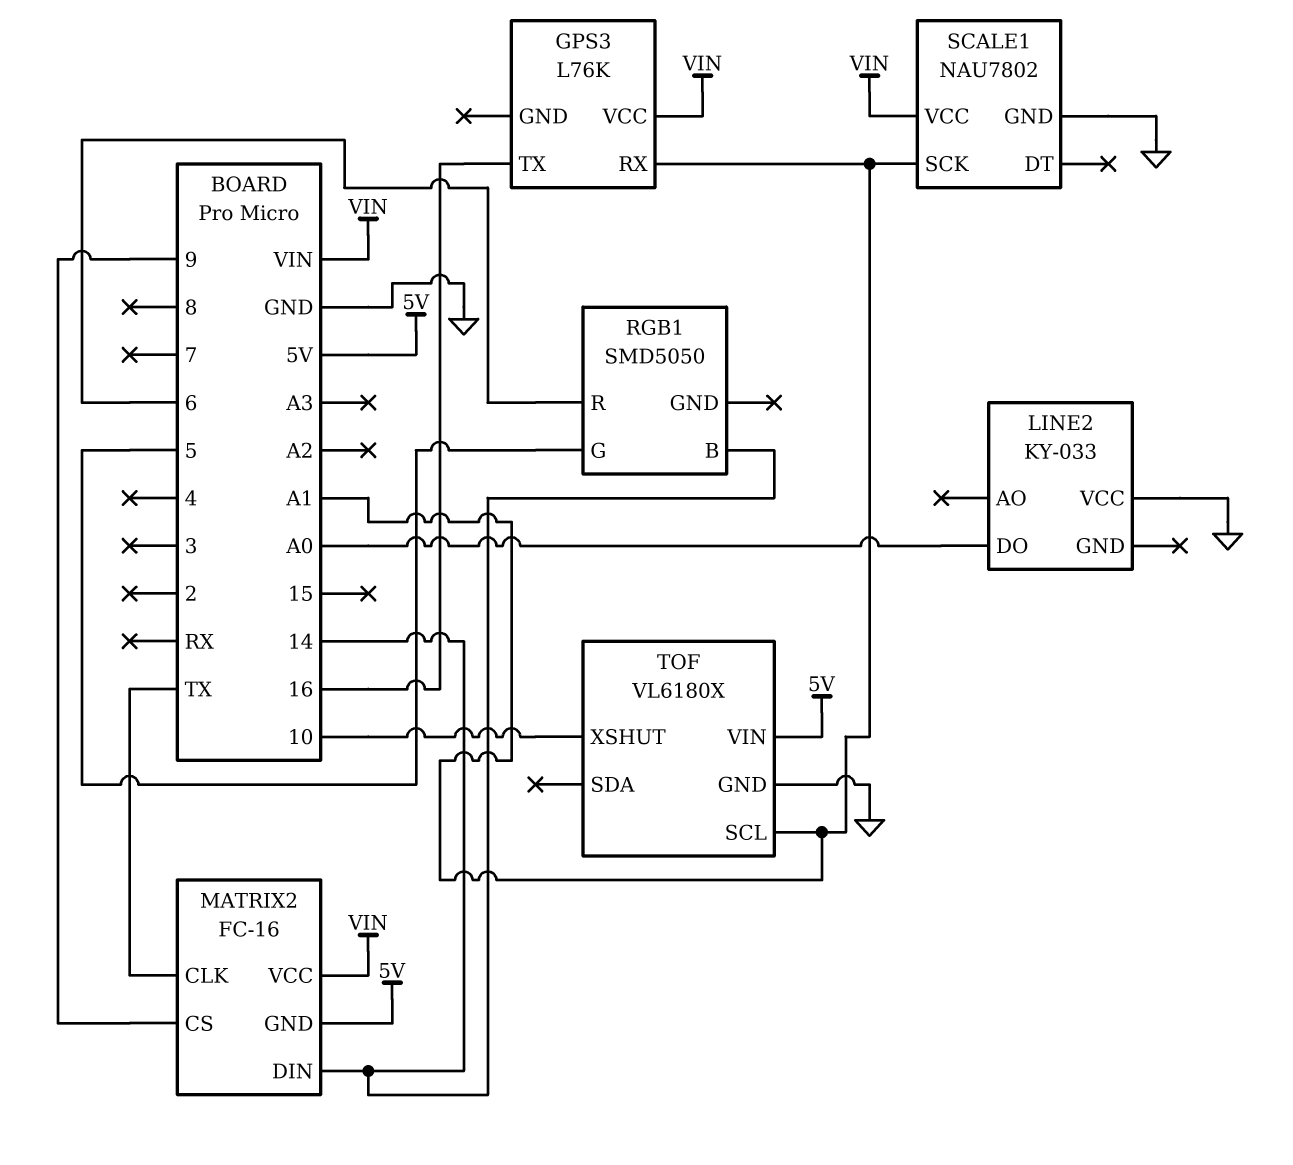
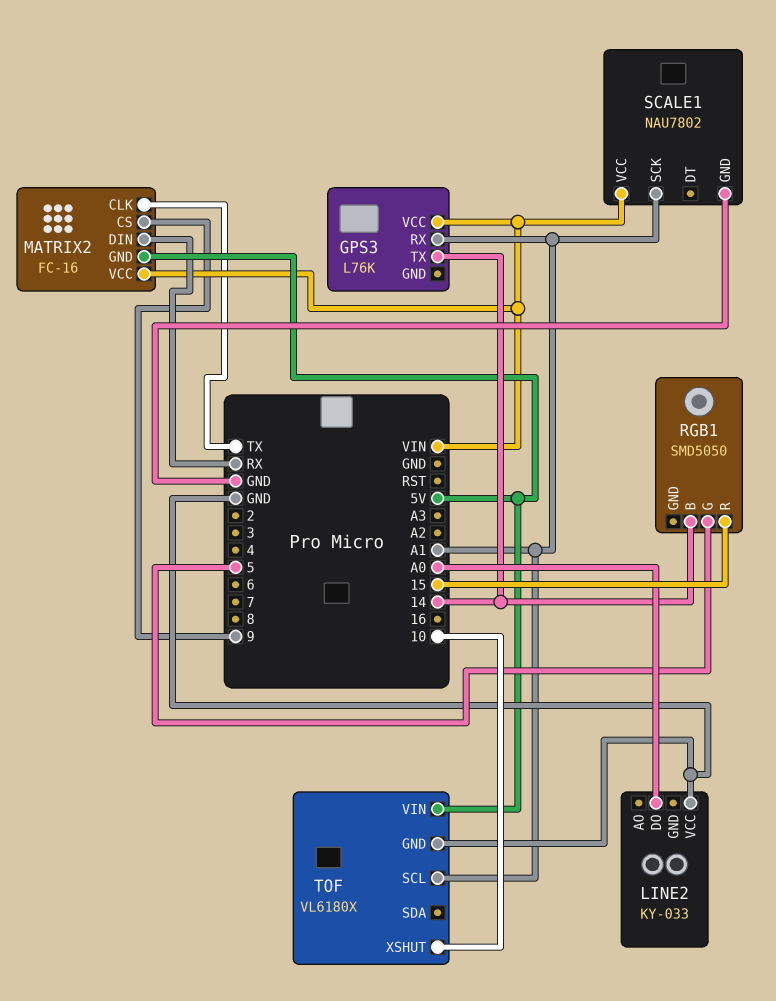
GPS3 pin TX: 16 -> 14
MATRIX2 pin DIN: 14 -> RX
RGB1 pin R: 6 -> 15

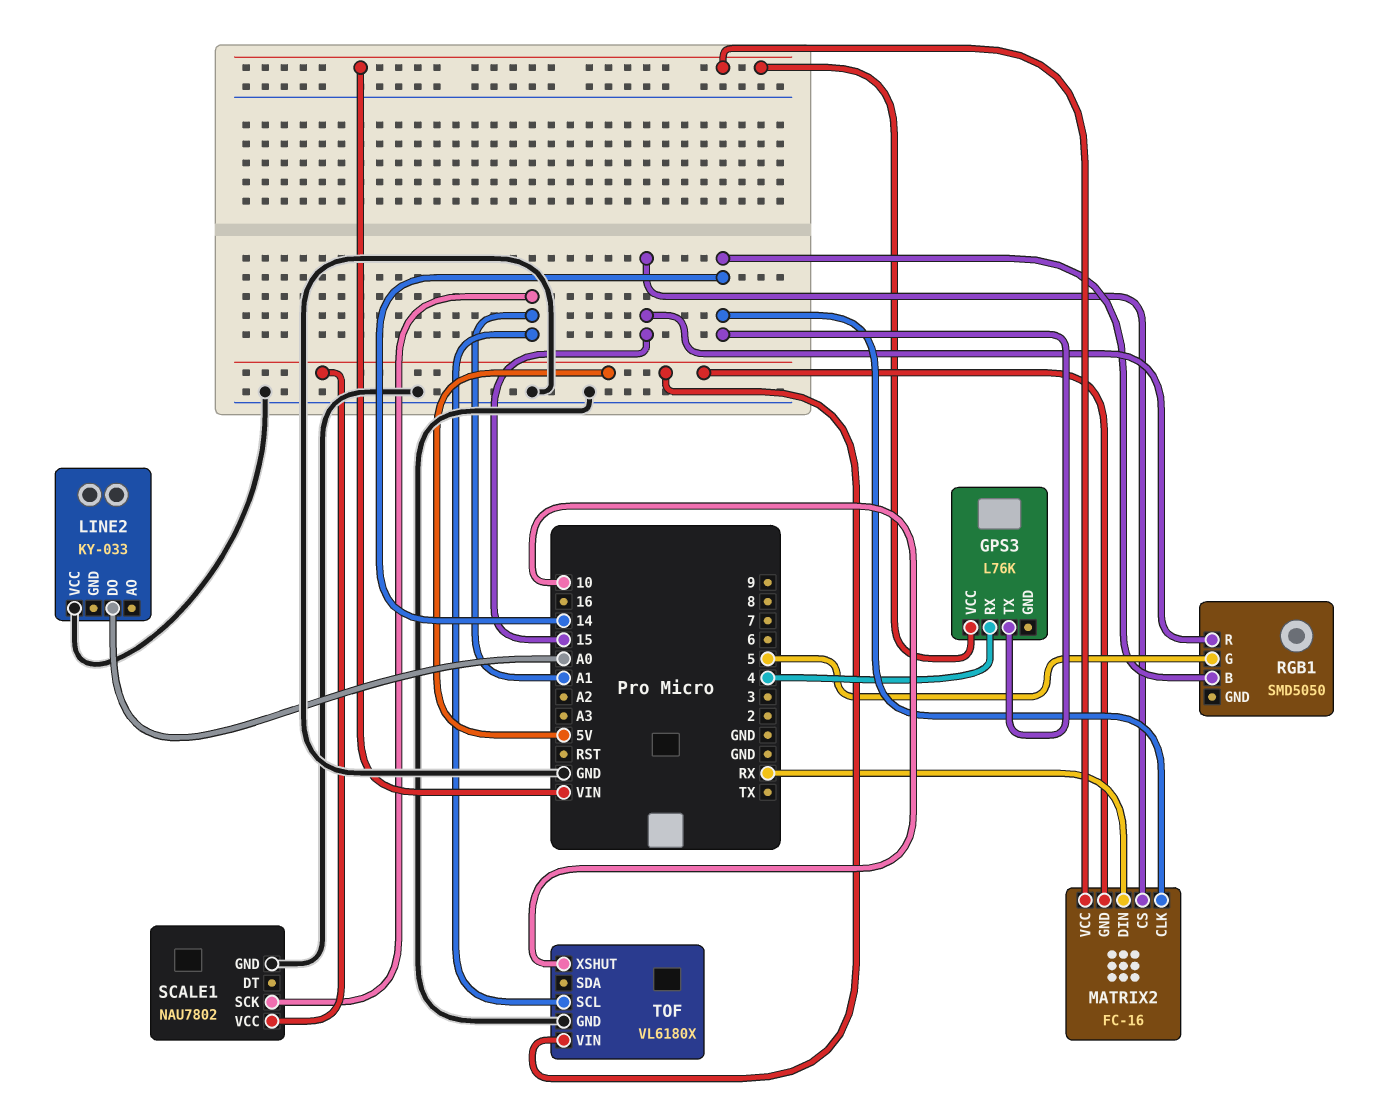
GPS3 pin RX: A1 -> 4
MATRIX2 pin CLK: TX -> 14
MATRIX2 pin CS: 9 -> 15
SCALE1 pin VCC: VIN -> 5V

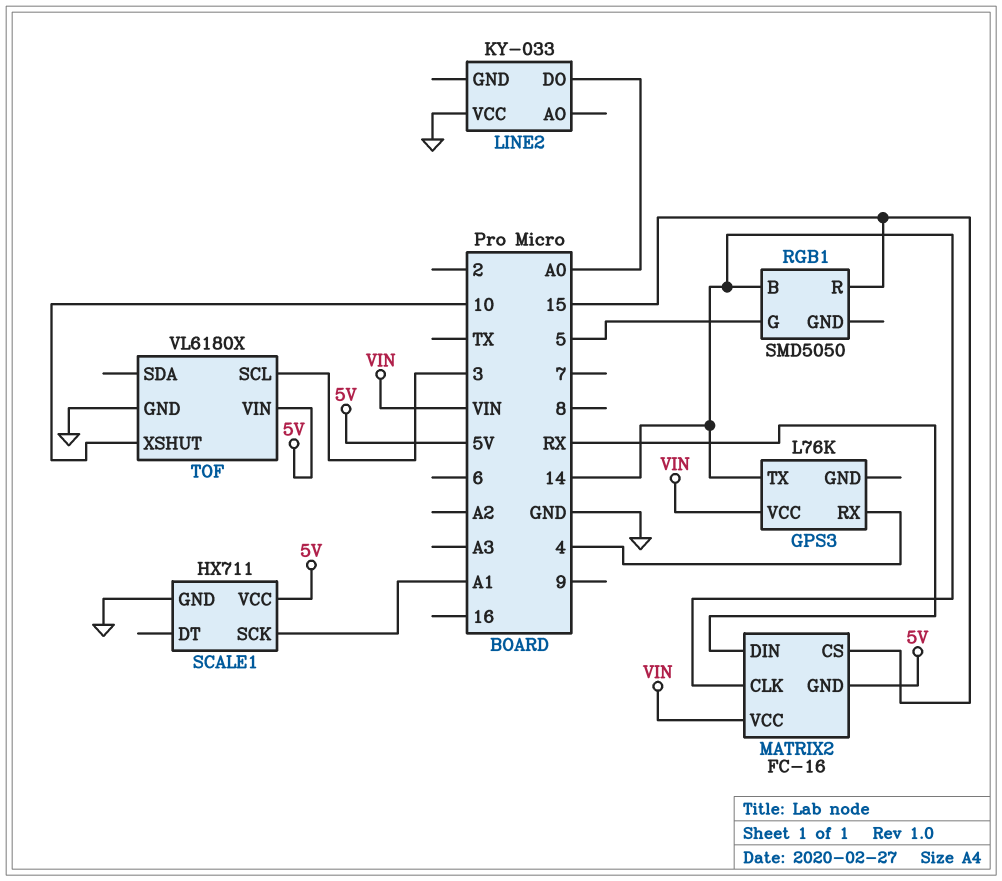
SCALE1: NAU7802 -> HX711
TOF pin SCL: A1 -> 3

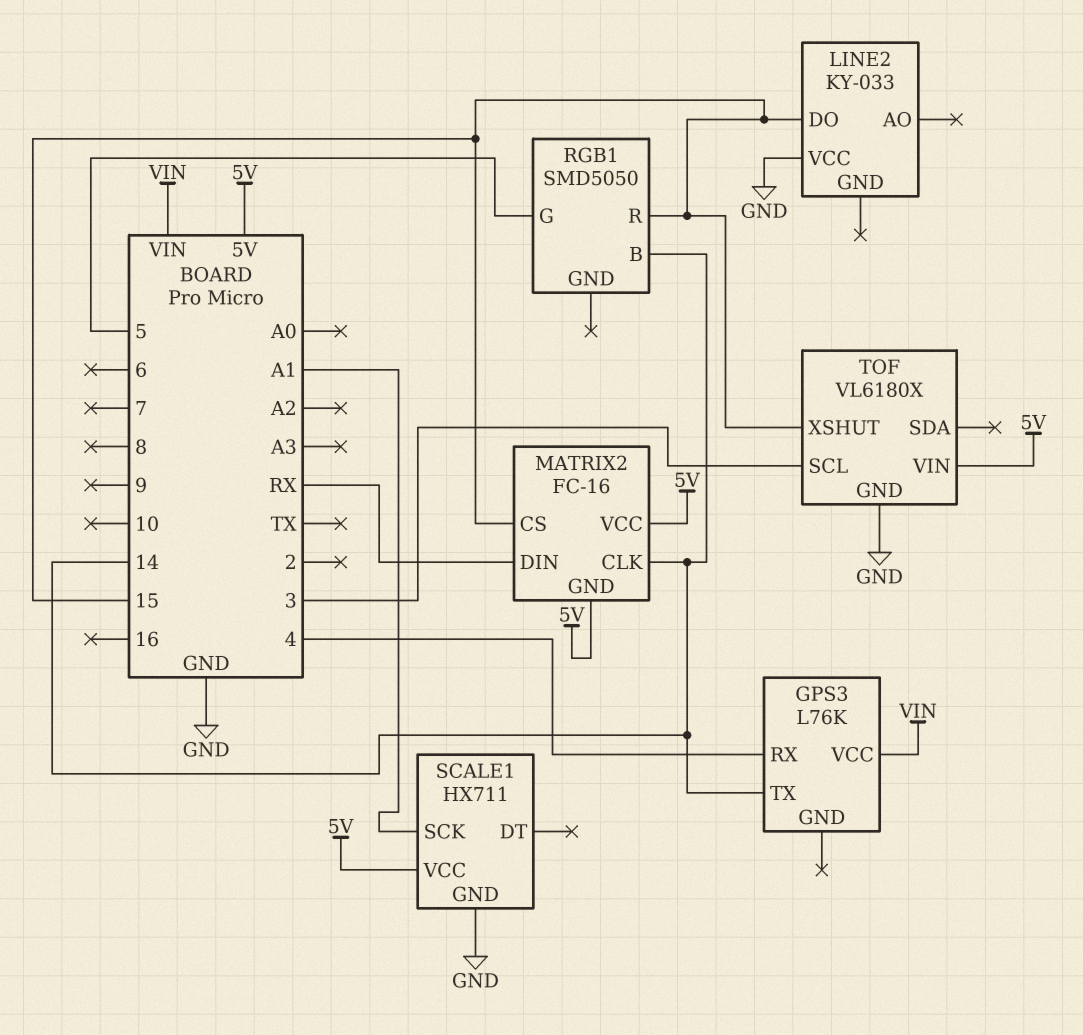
LINE2 pin DO: A0 -> 15
MATRIX2 pin VCC: VIN -> 5V
TOF pin XSHUT: 10 -> 15

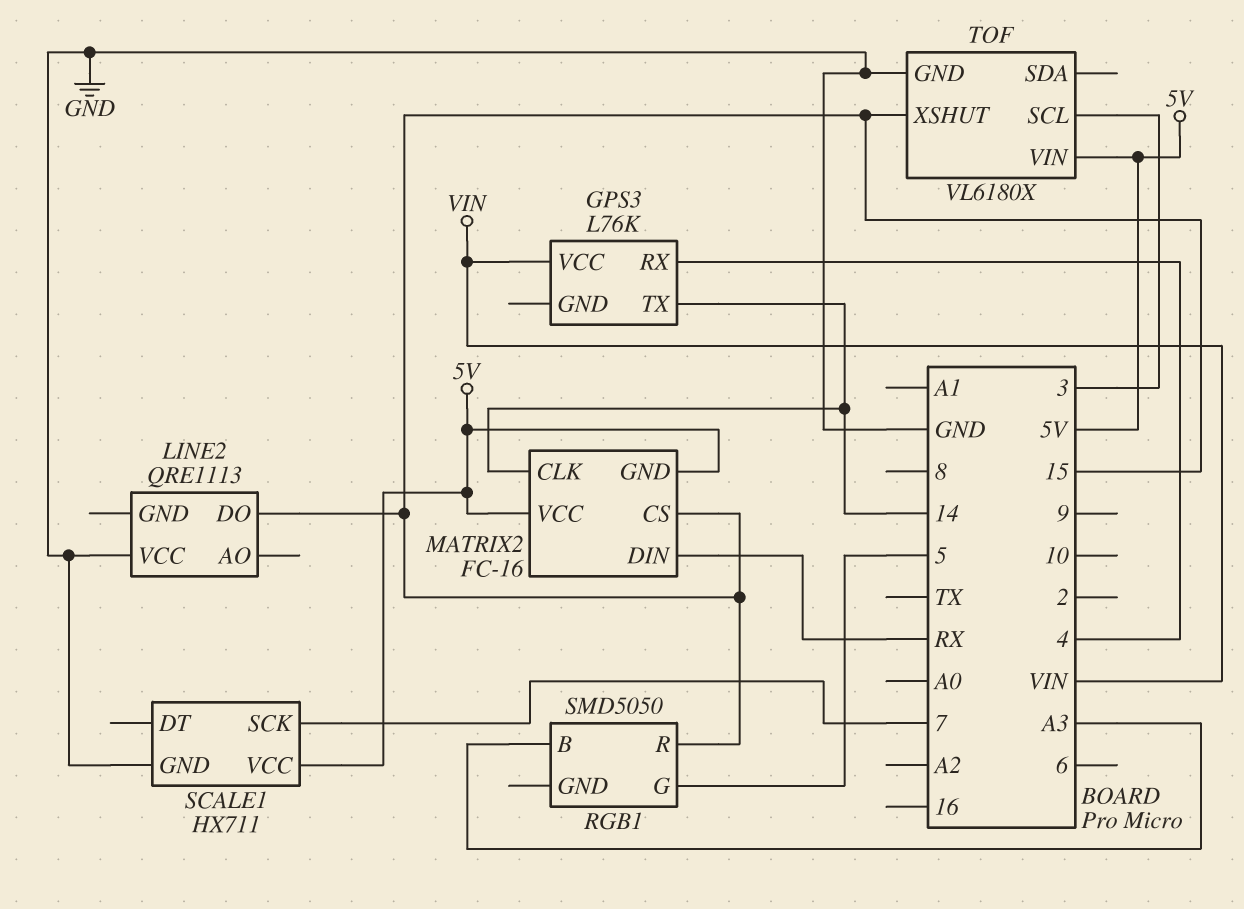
LINE2: KY-033 -> QRE1113
RGB1 pin B: 14 -> A3
SCALE1 pin SCK: A1 -> 7

